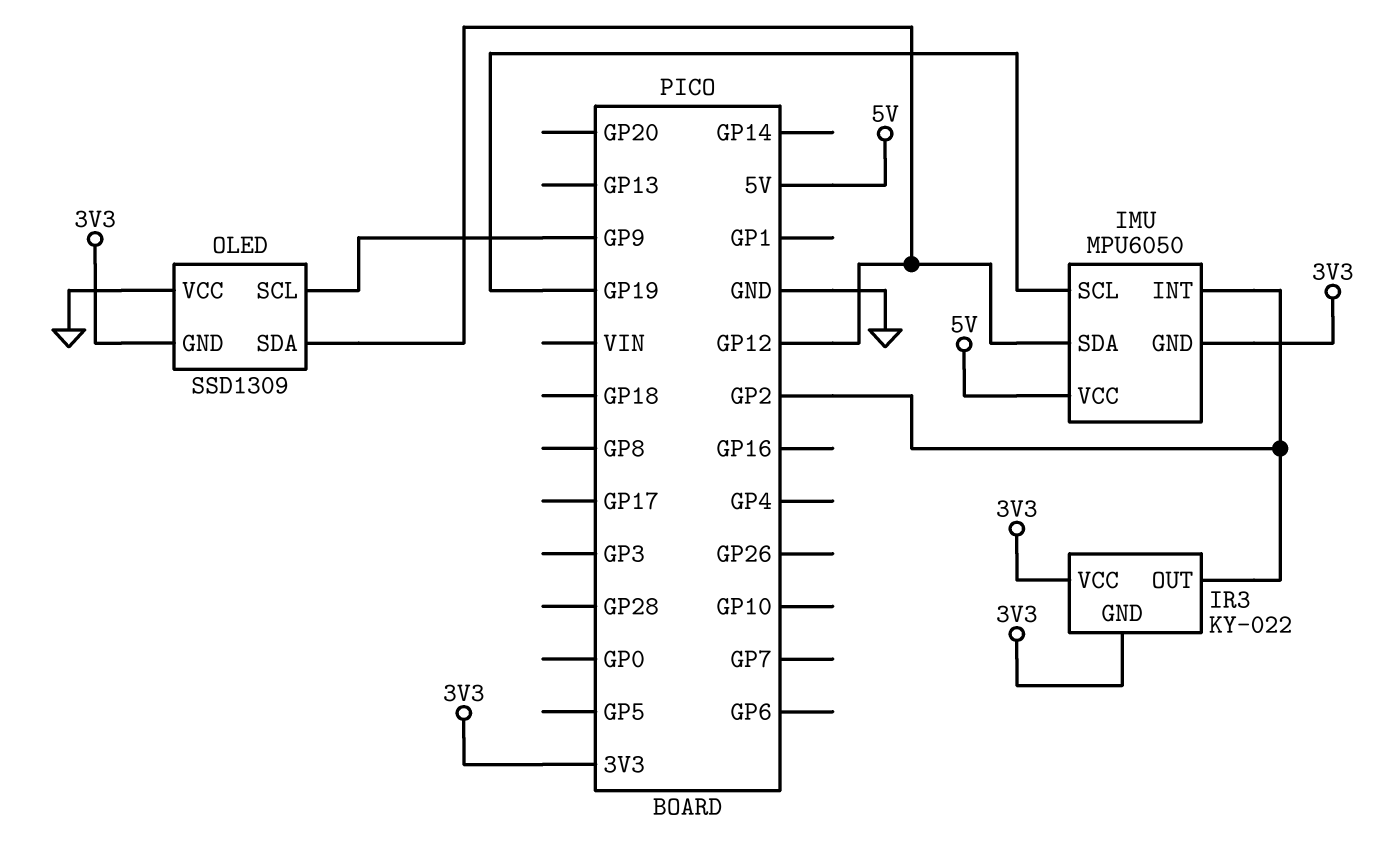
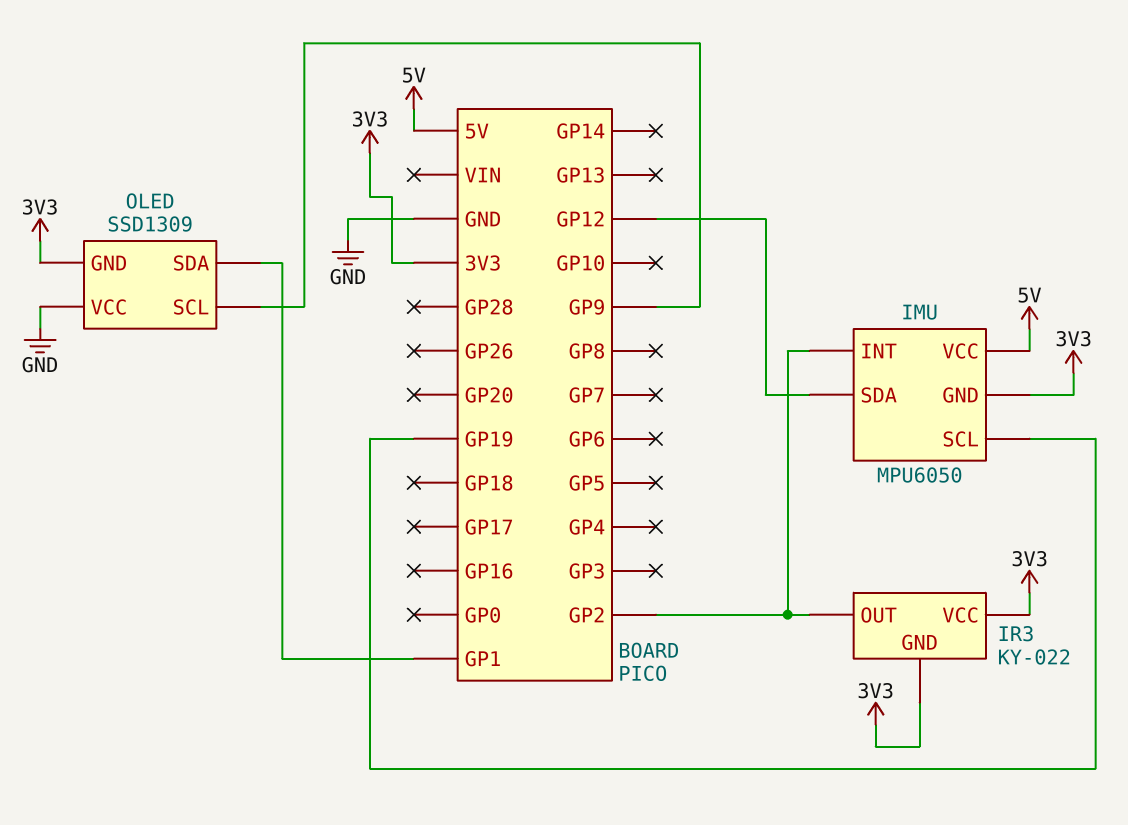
OLED pin SDA: GP12 -> GP1

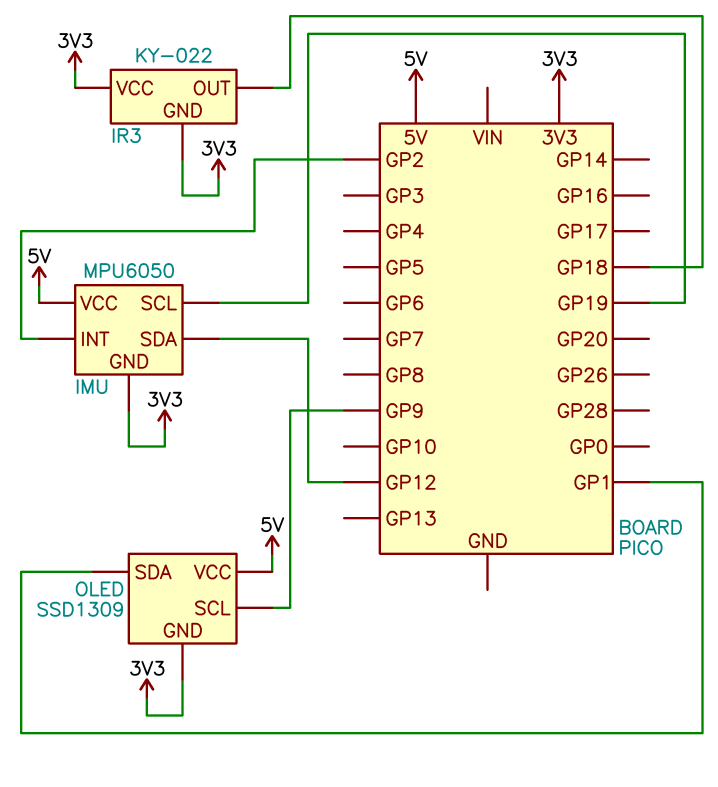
IR3 pin OUT: GP2 -> GP18
OLED pin VCC: GND -> 5V

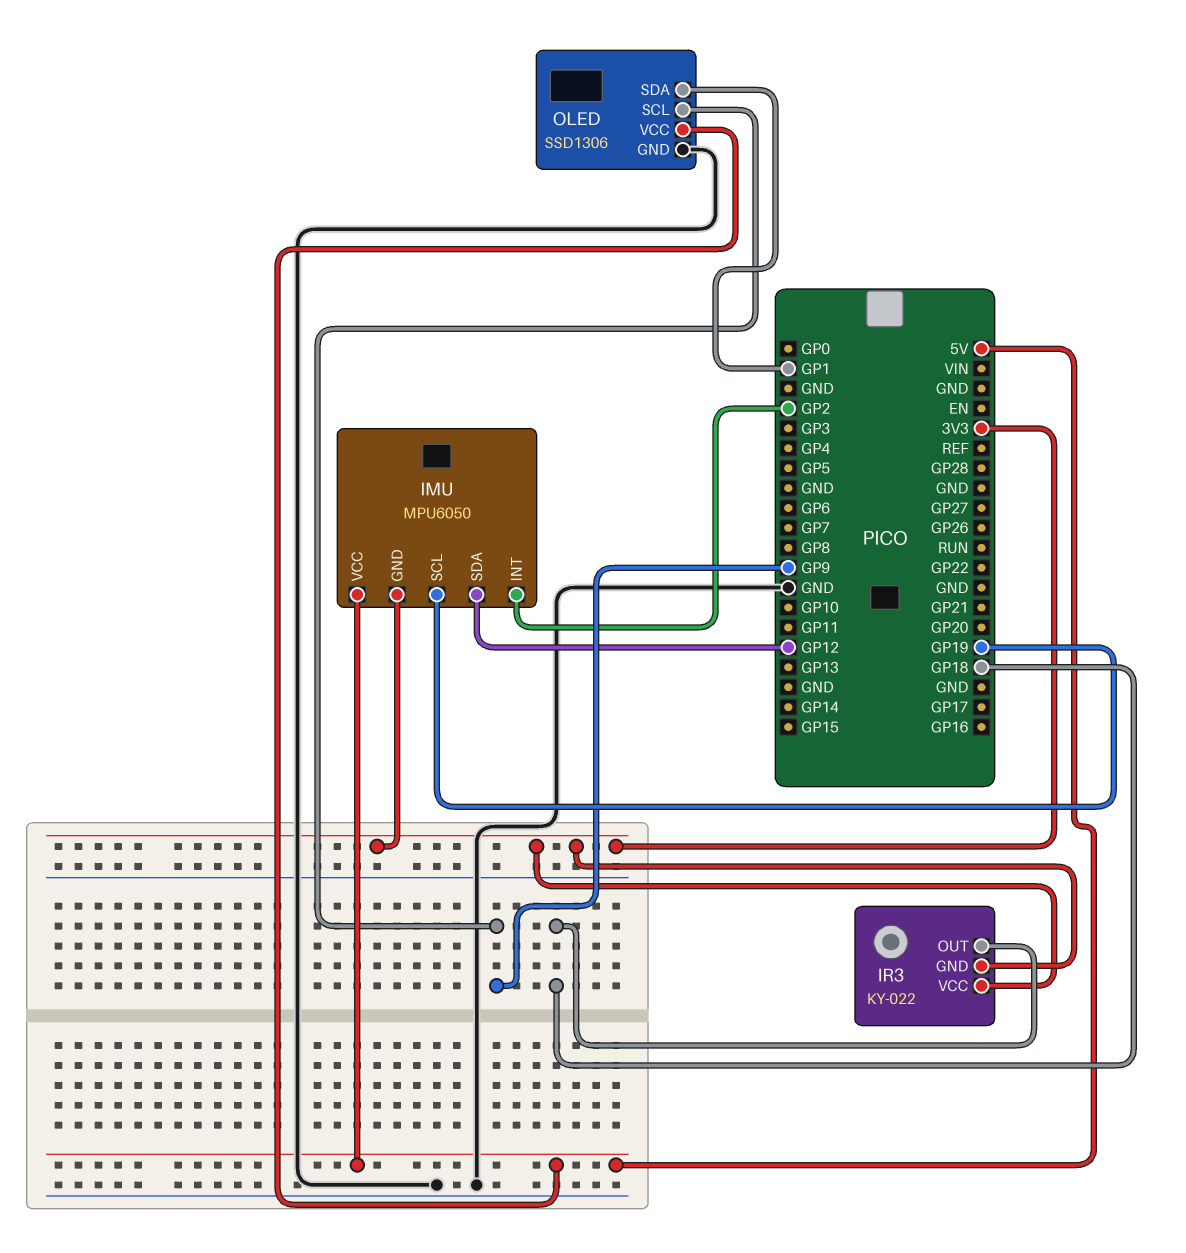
OLED: SSD1309 -> SSD1306
OLED pin GND: 3V3 -> GND

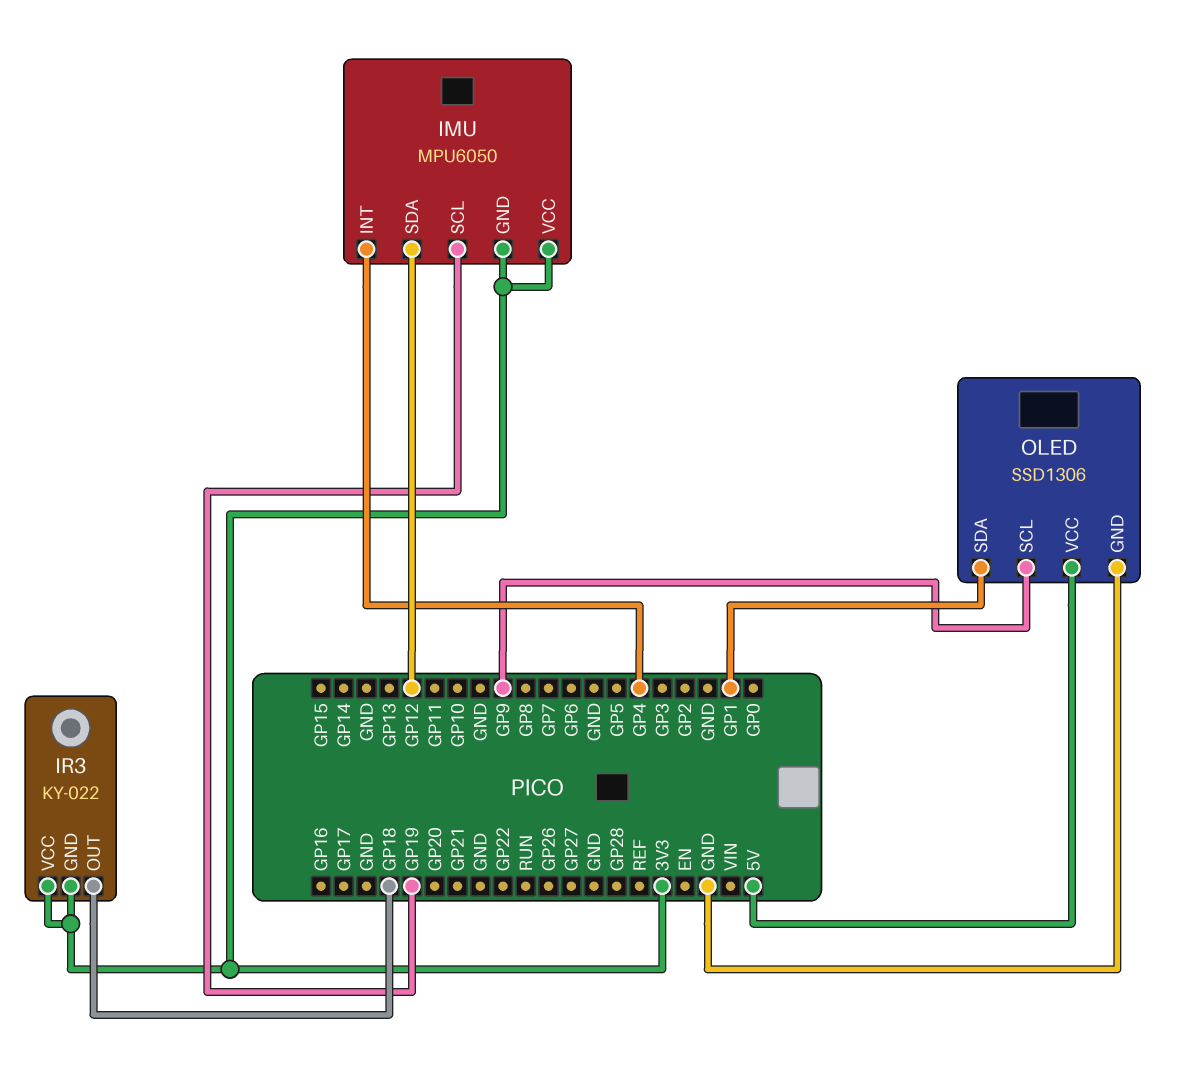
IMU pin INT: GP2 -> GP4
IMU pin VCC: 5V -> 3V3

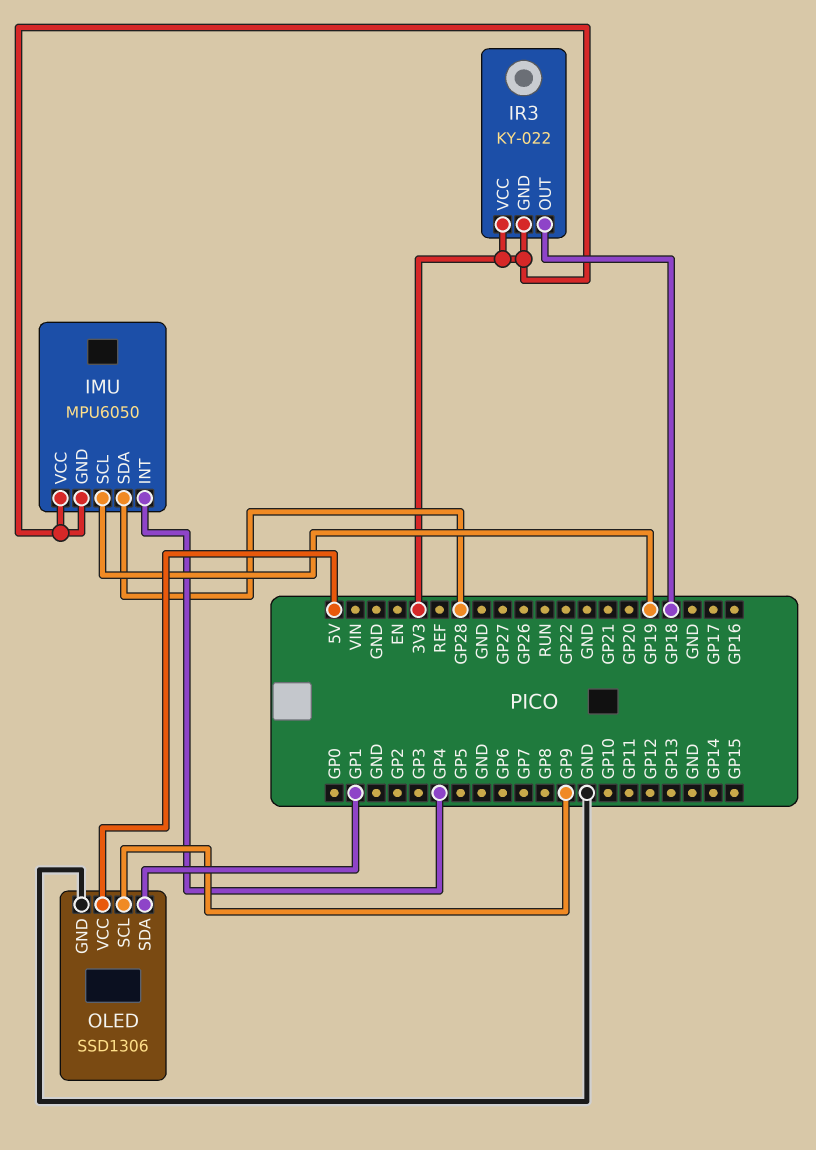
IMU pin SDA: GP12 -> GP28

